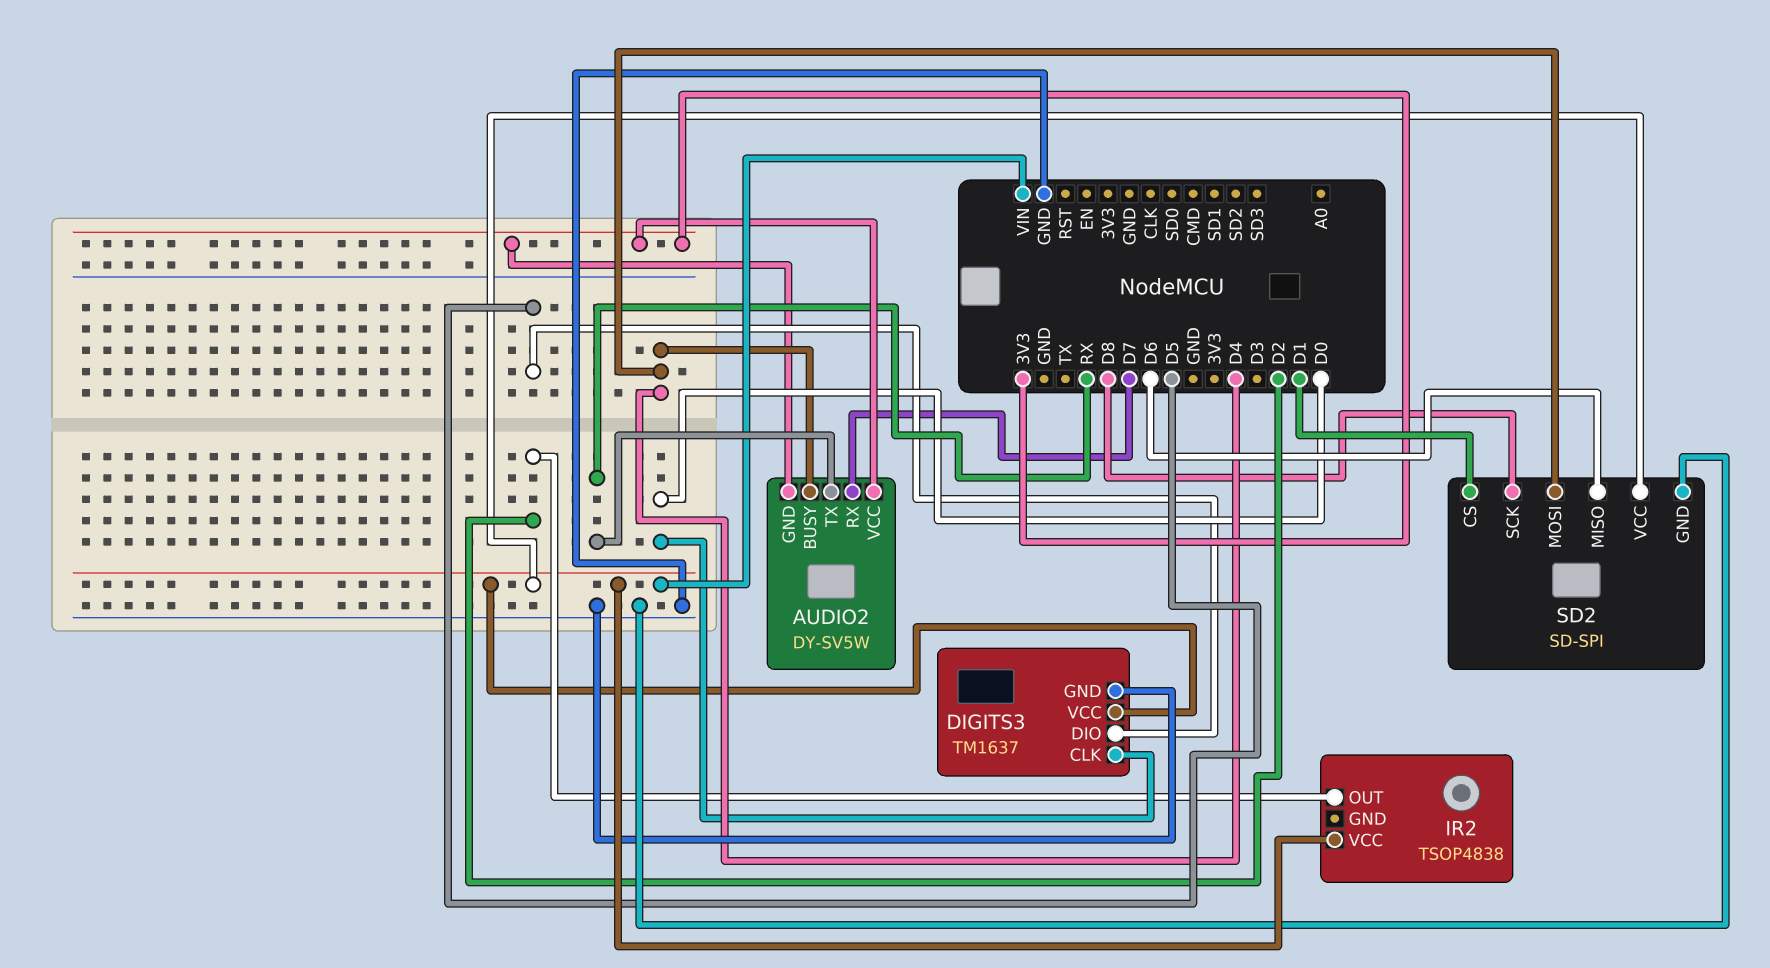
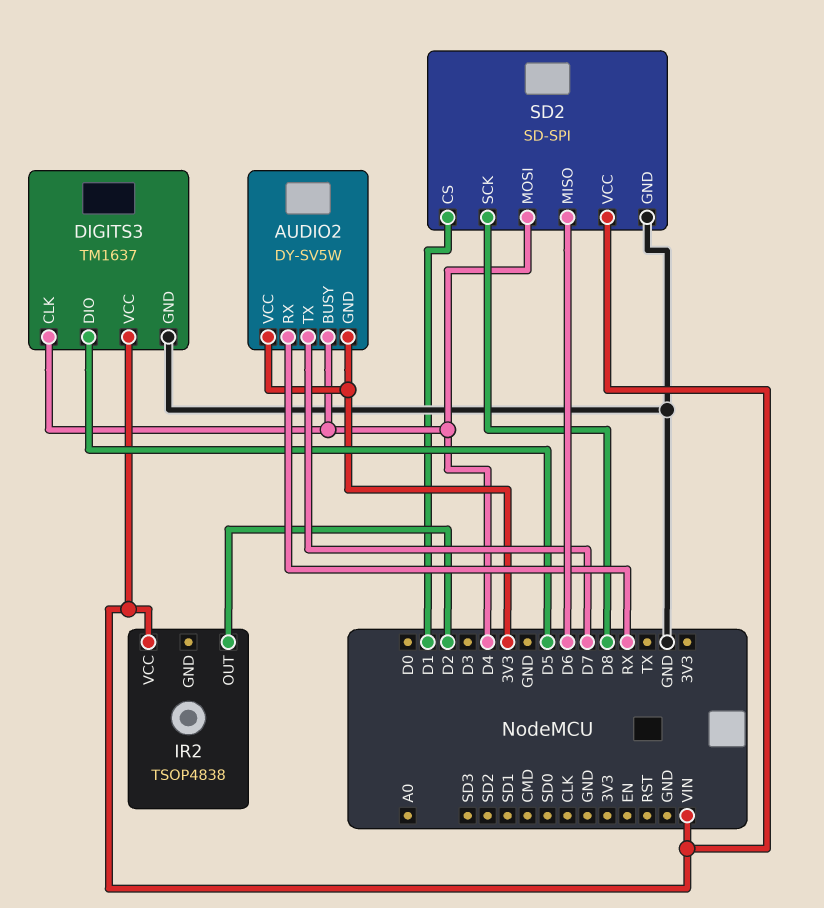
AUDIO2 pin RX: D7 -> RX
AUDIO2 pin TX: RX -> D7
DIGITS3 pin CLK: D0 -> D4

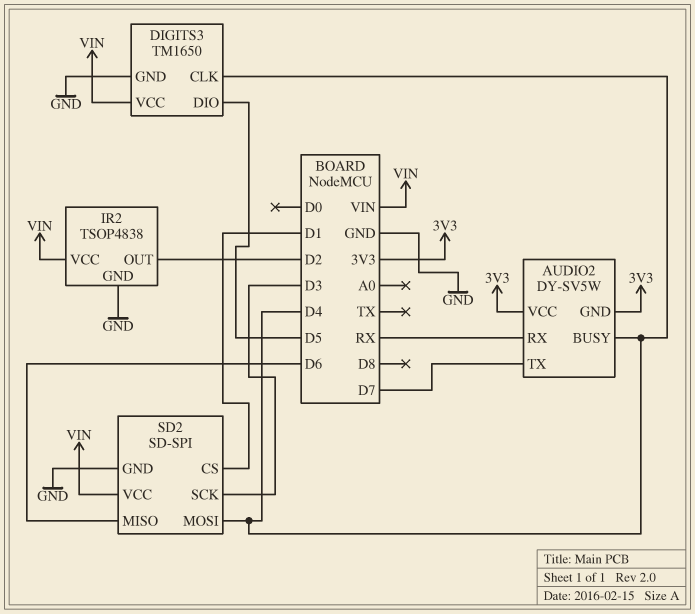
DIGITS3: TM1637 -> TM1650
IR2 pin GND: none -> GND
SD2 pin SCK: D8 -> D3

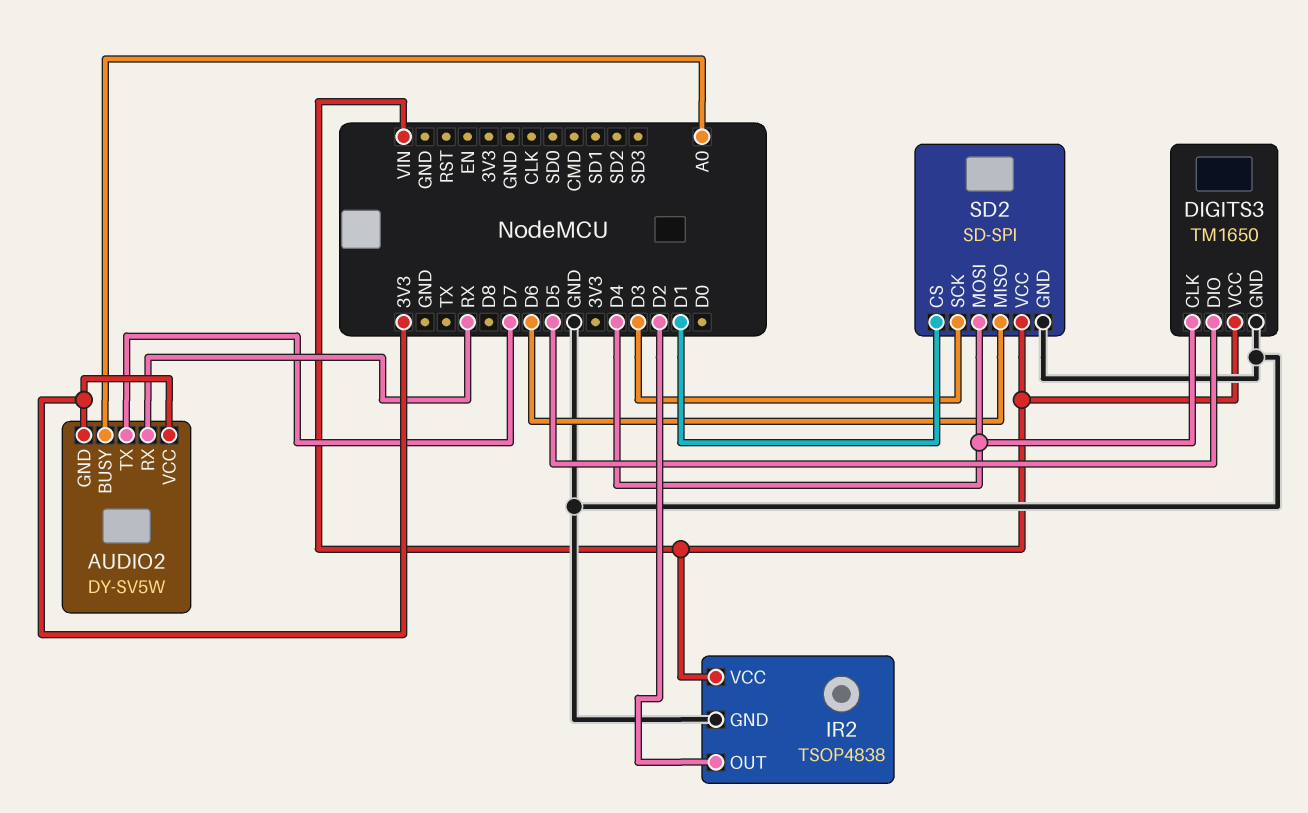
AUDIO2 pin BUSY: D4 -> A0

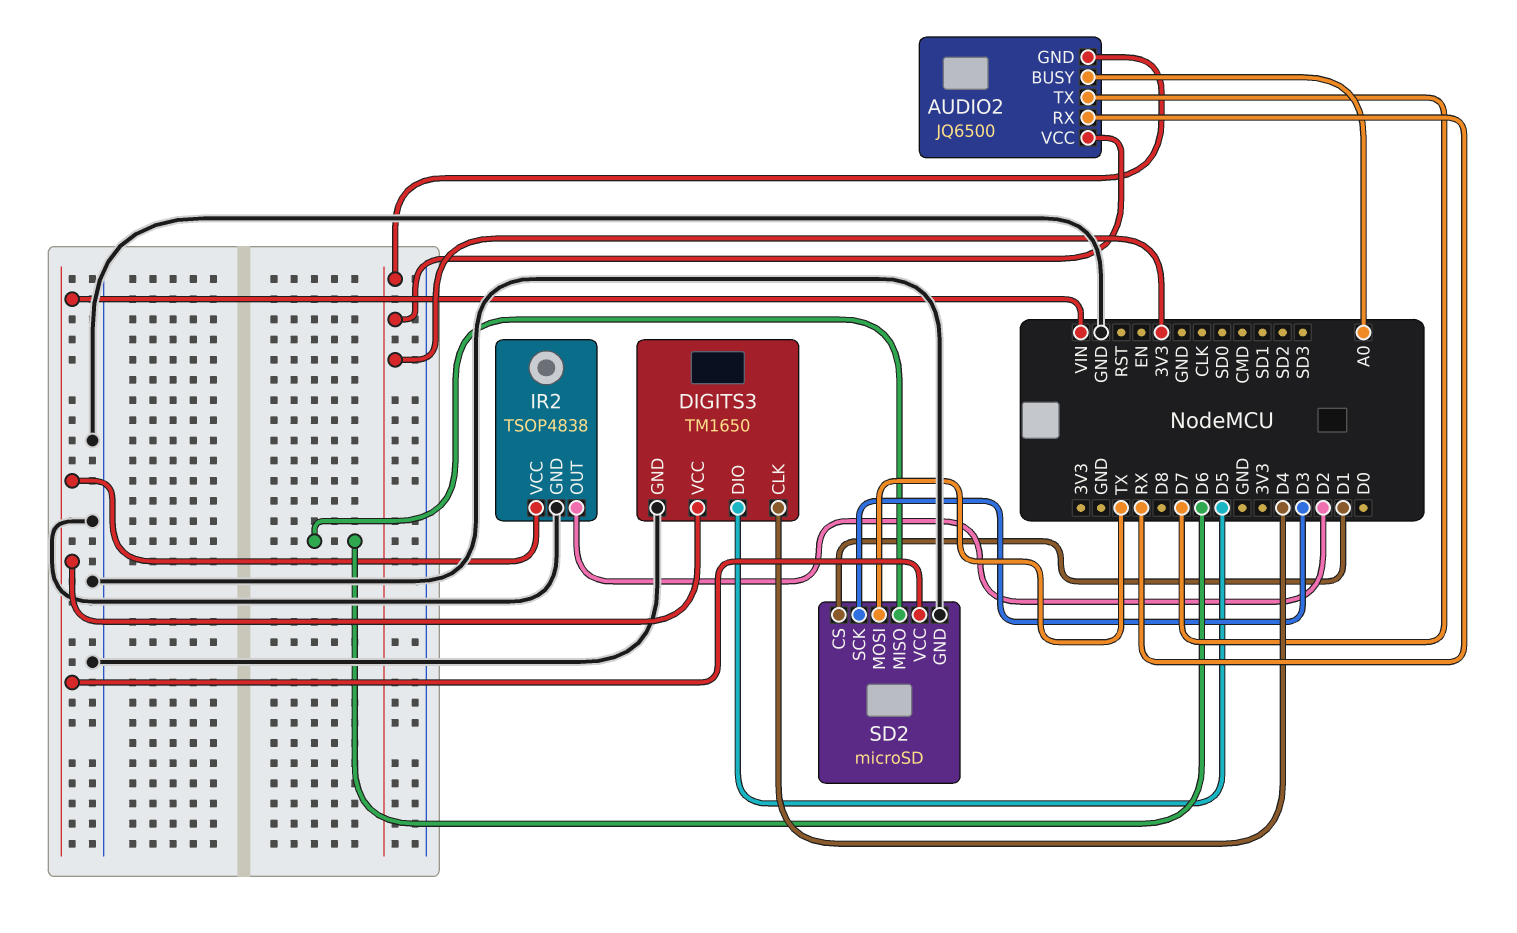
AUDIO2: DY-SV5W -> JQ6500
SD2: SD-SPI -> microSD
SD2 pin MOSI: D4 -> TX

